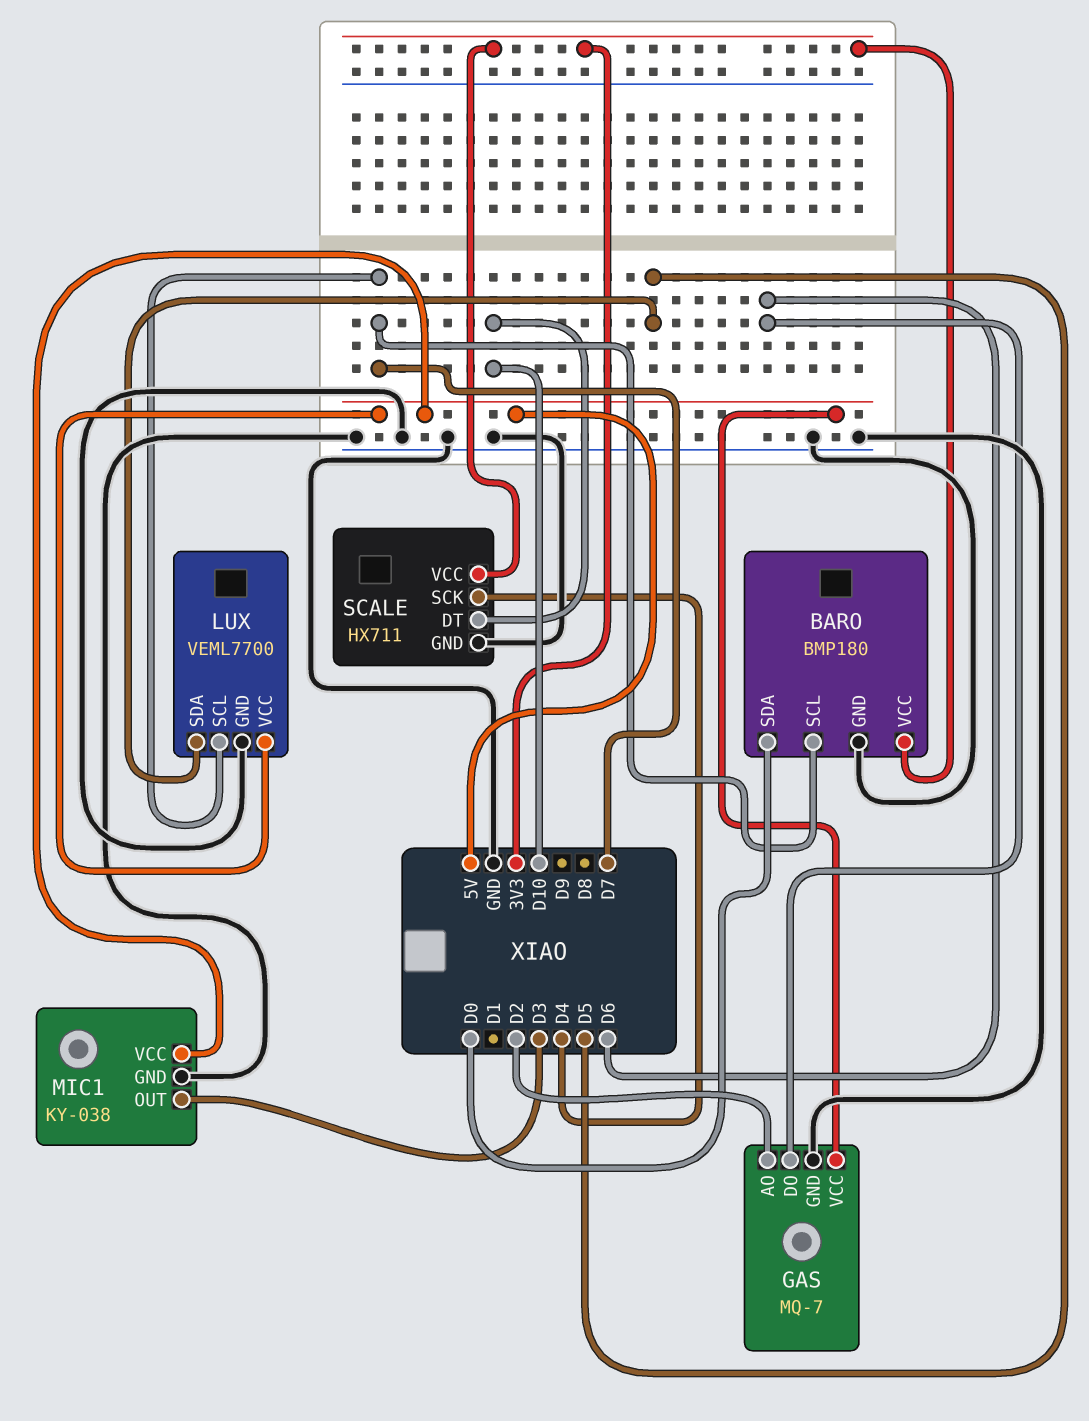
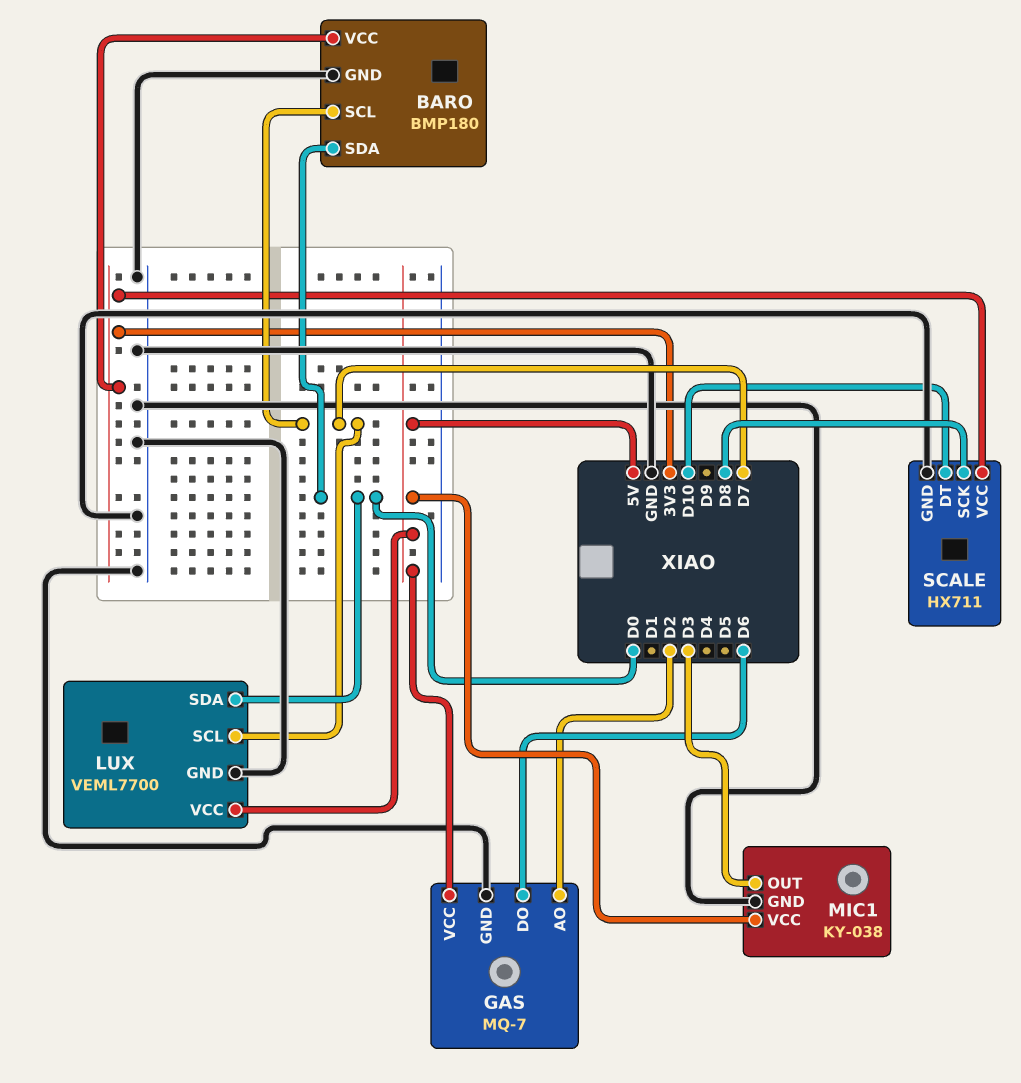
LUX pin SDA: D5 -> D0
SCALE pin SCK: D4 -> D8

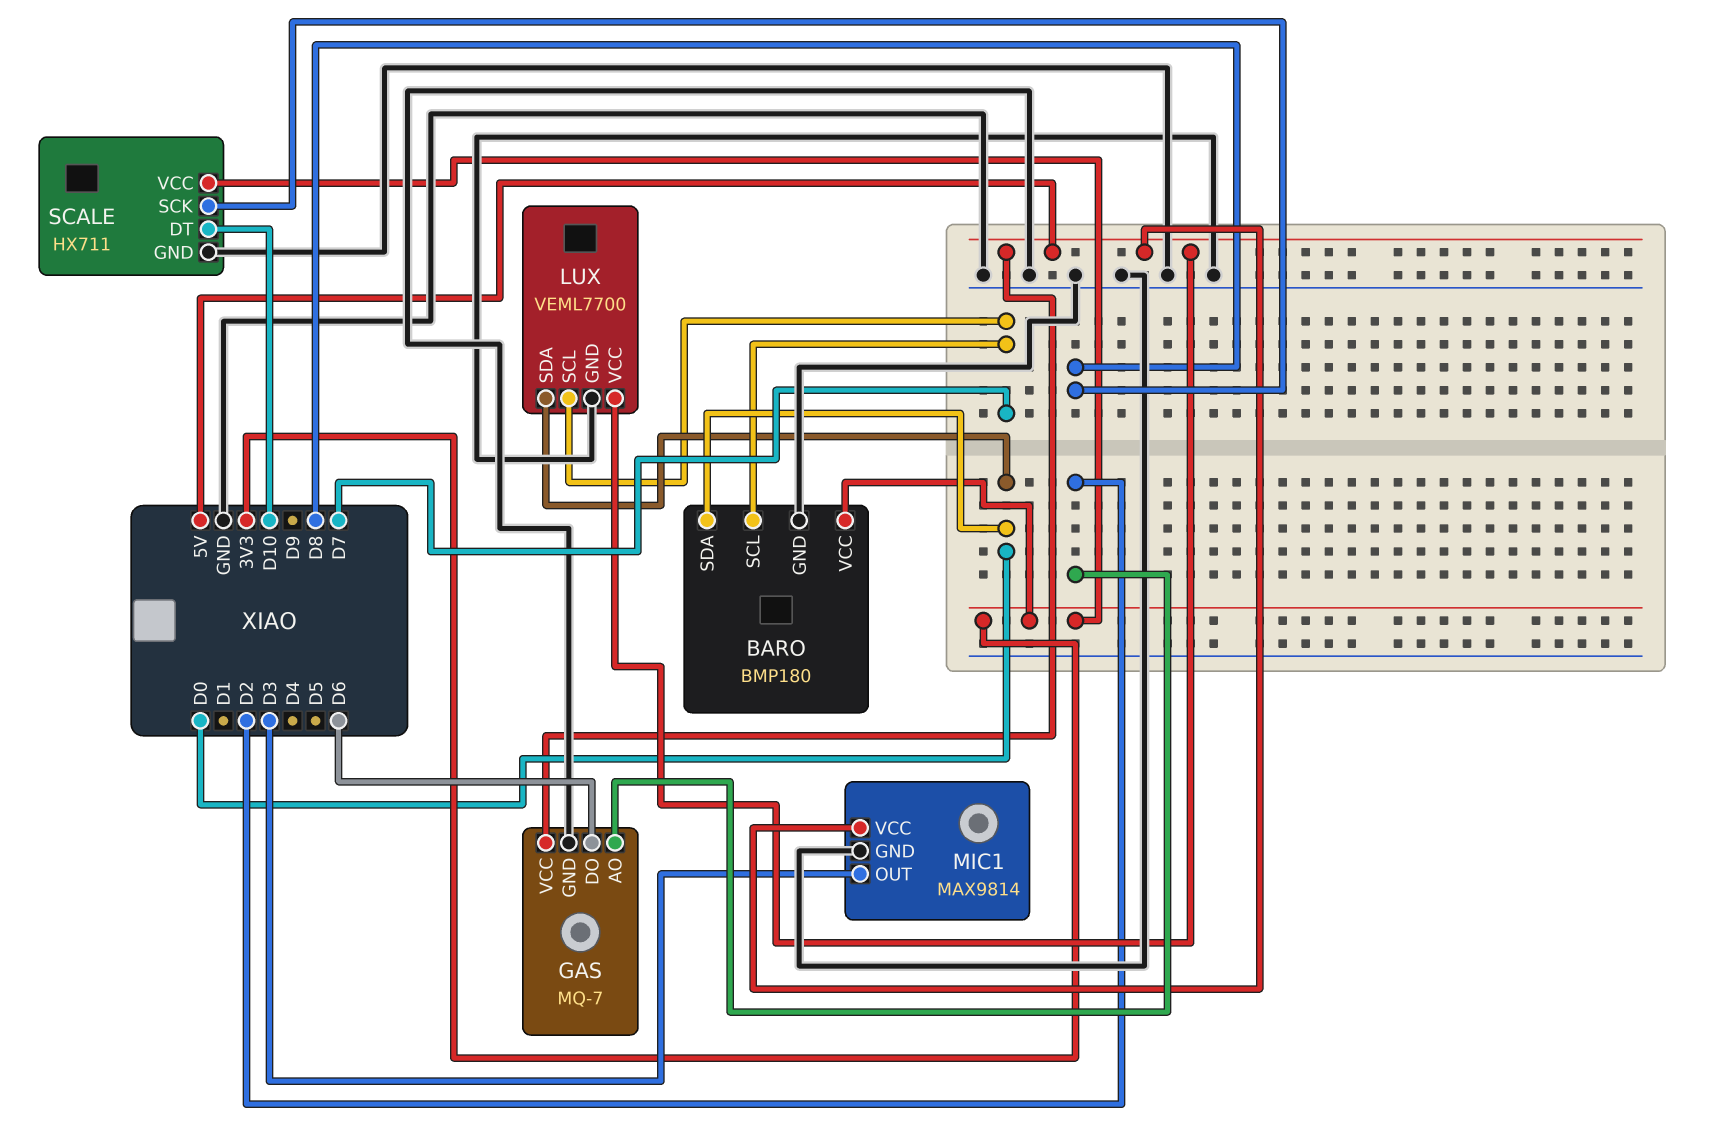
MIC1: KY-038 -> MAX9814

